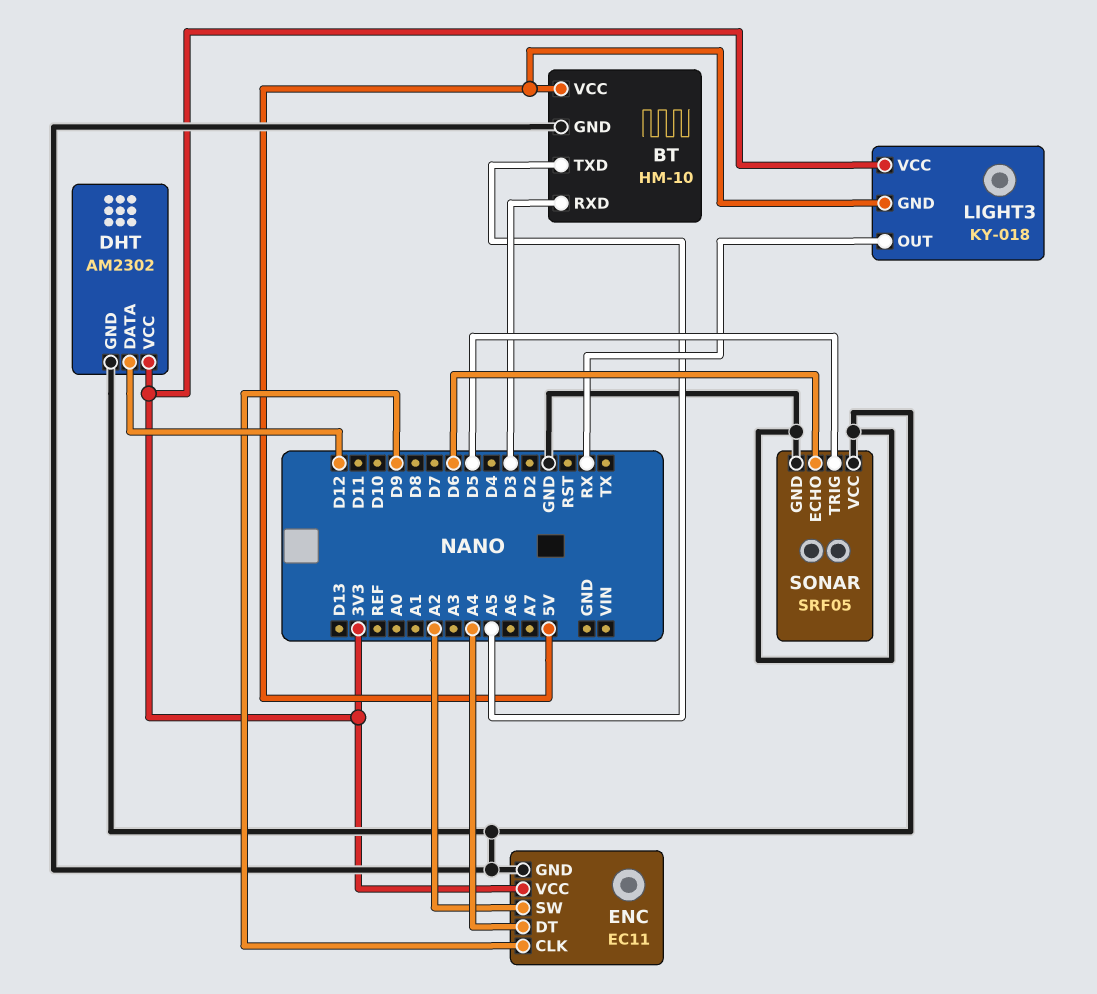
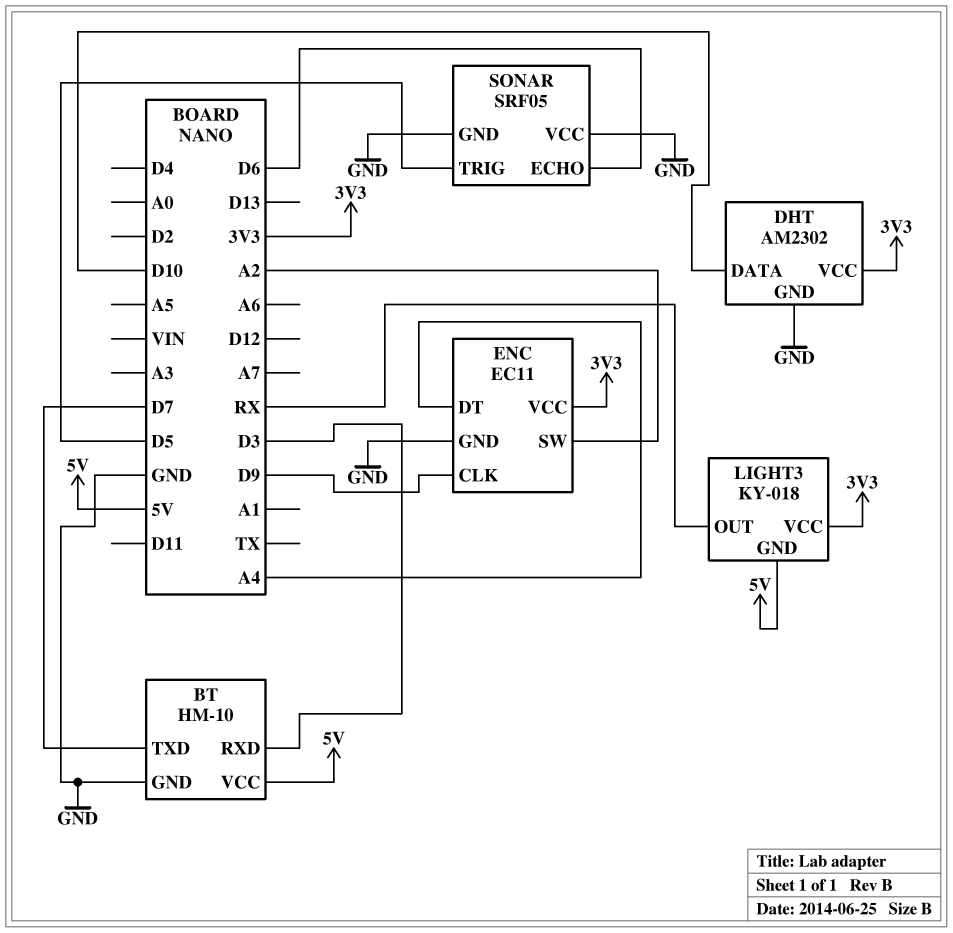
BT pin TXD: A5 -> D7
DHT pin DATA: D12 -> D10

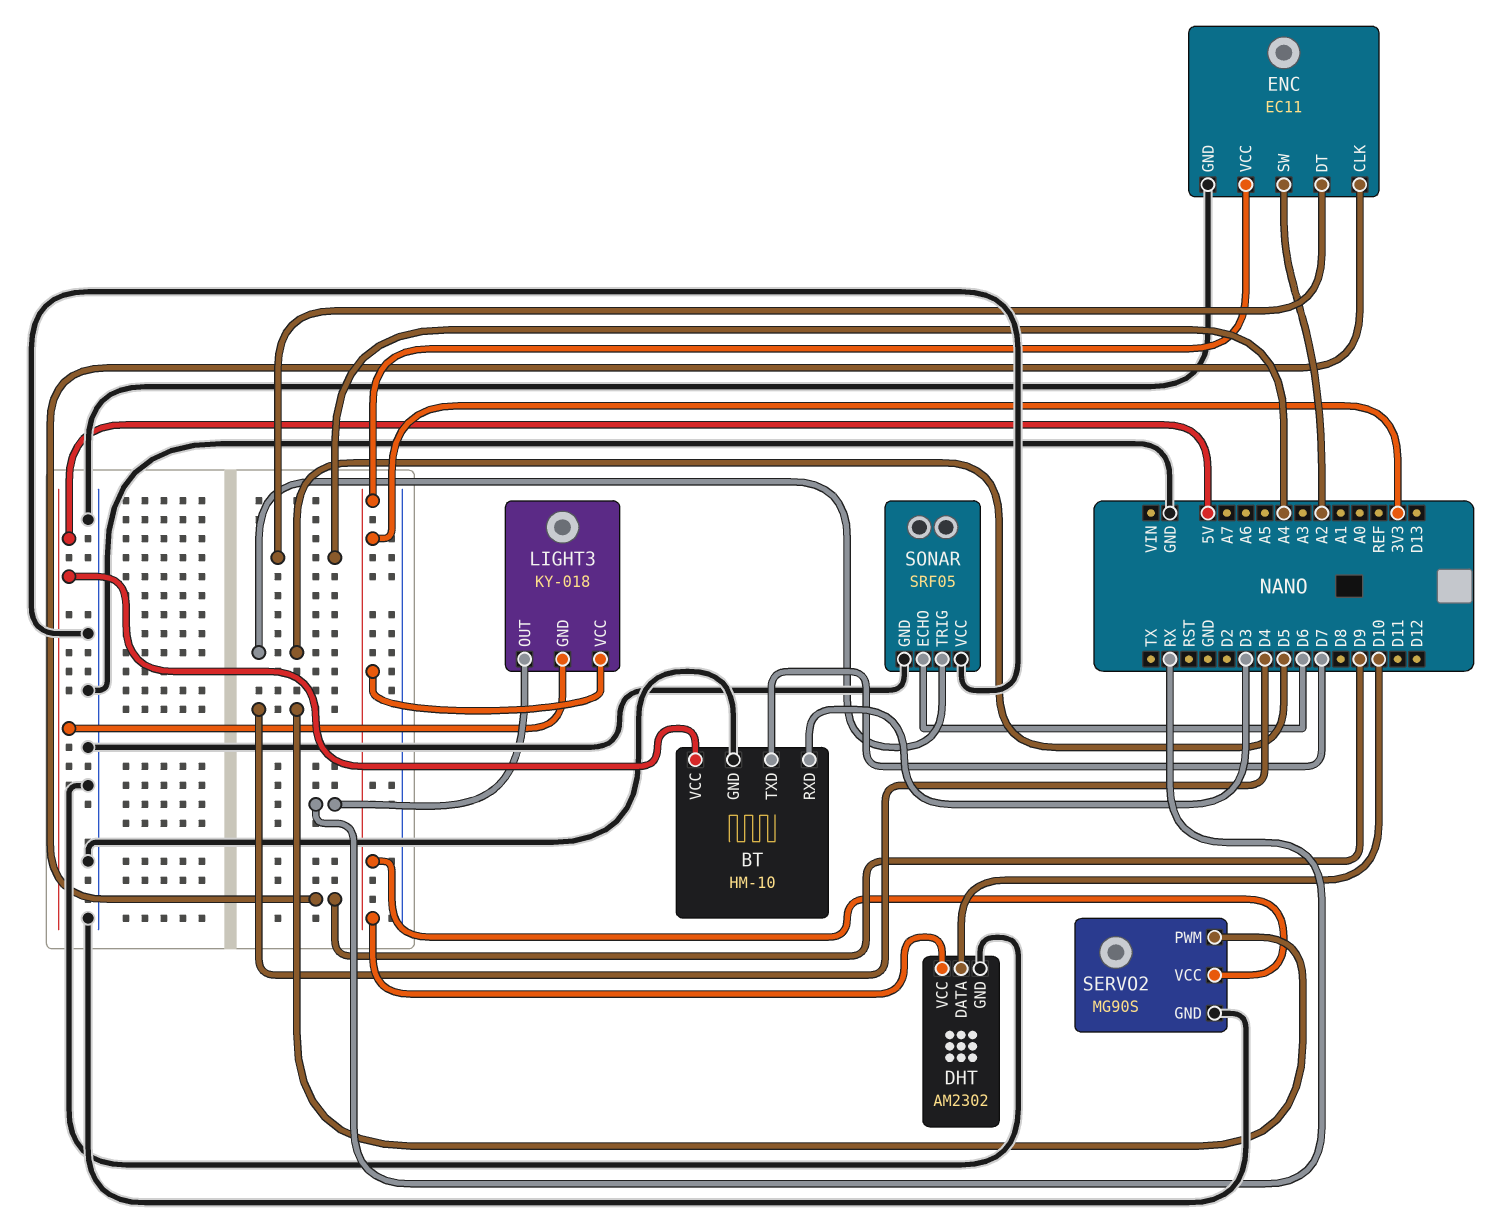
SERVO2: none -> MG90S
SERVO2 pin GND: none -> GND
SERVO2 pin PWM: none -> D4
SERVO2 pin VCC: none -> 3V3

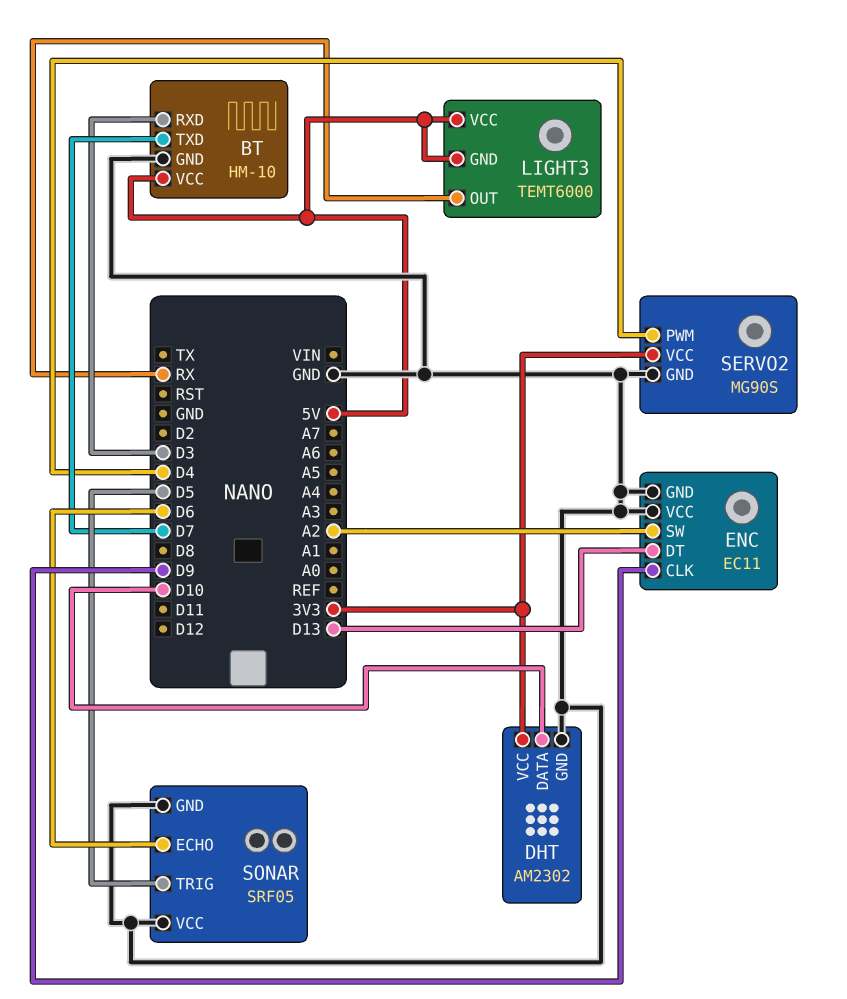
ENC pin DT: A4 -> D13
ENC pin VCC: 3V3 -> GND
LIGHT3: KY-018 -> TEMT6000
LIGHT3 pin VCC: 3V3 -> 5V

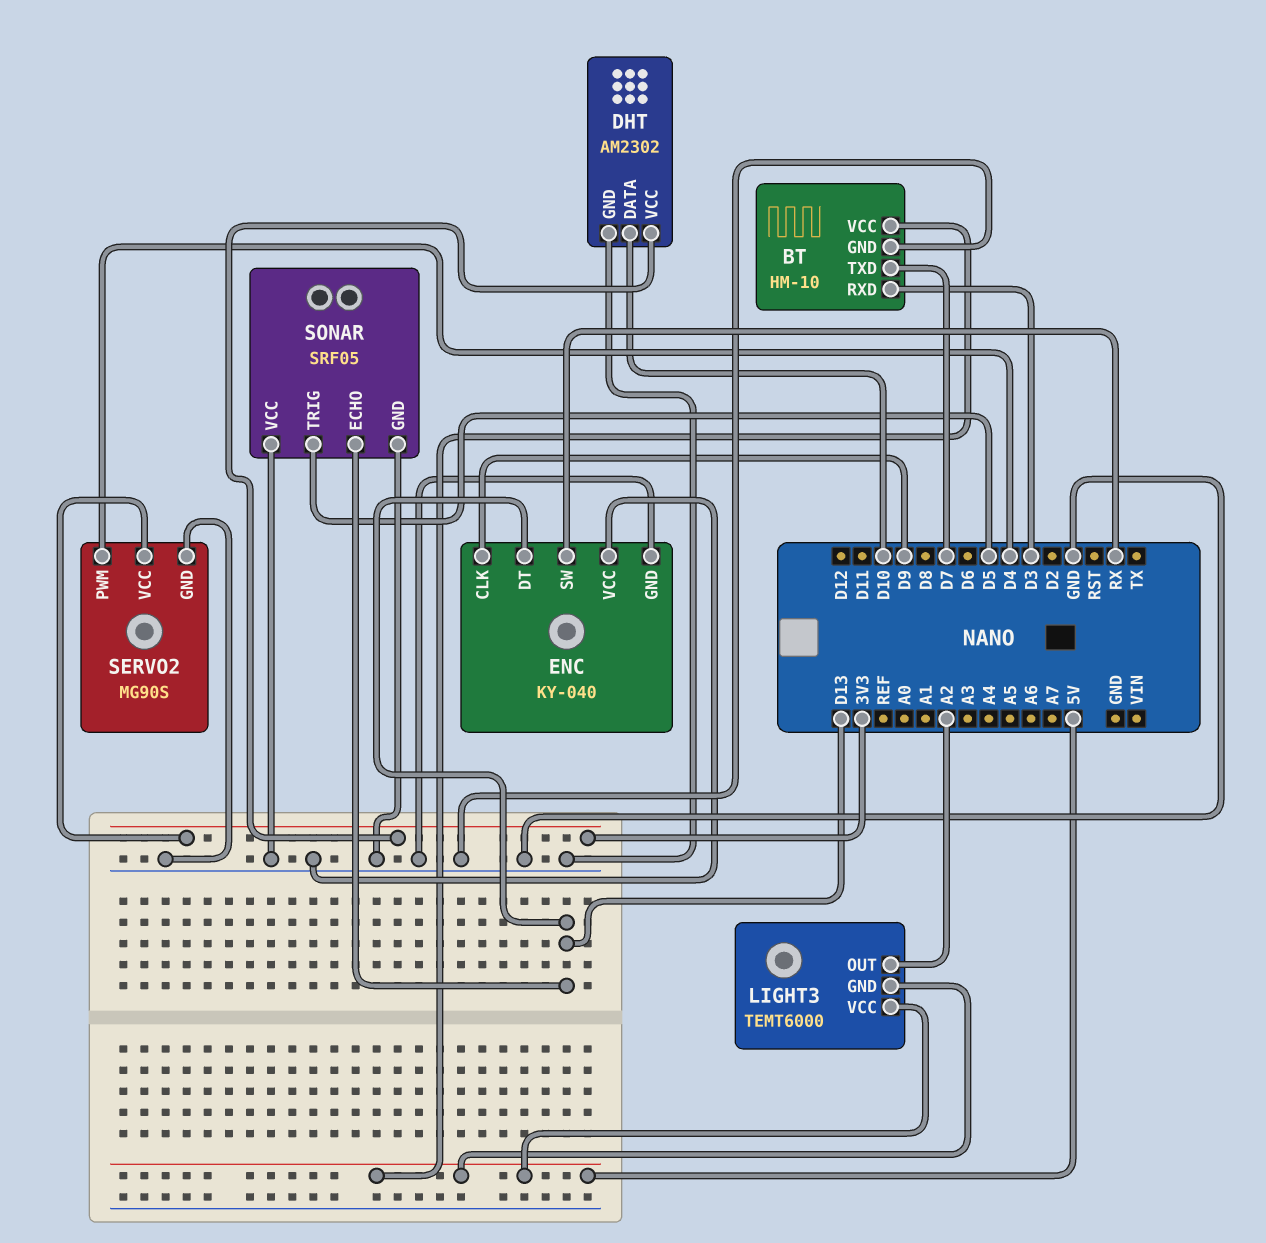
ENC: EC11 -> KY-040
ENC pin SW: A2 -> RX
LIGHT3 pin OUT: RX -> A2
SONAR pin ECHO: D6 -> D13

